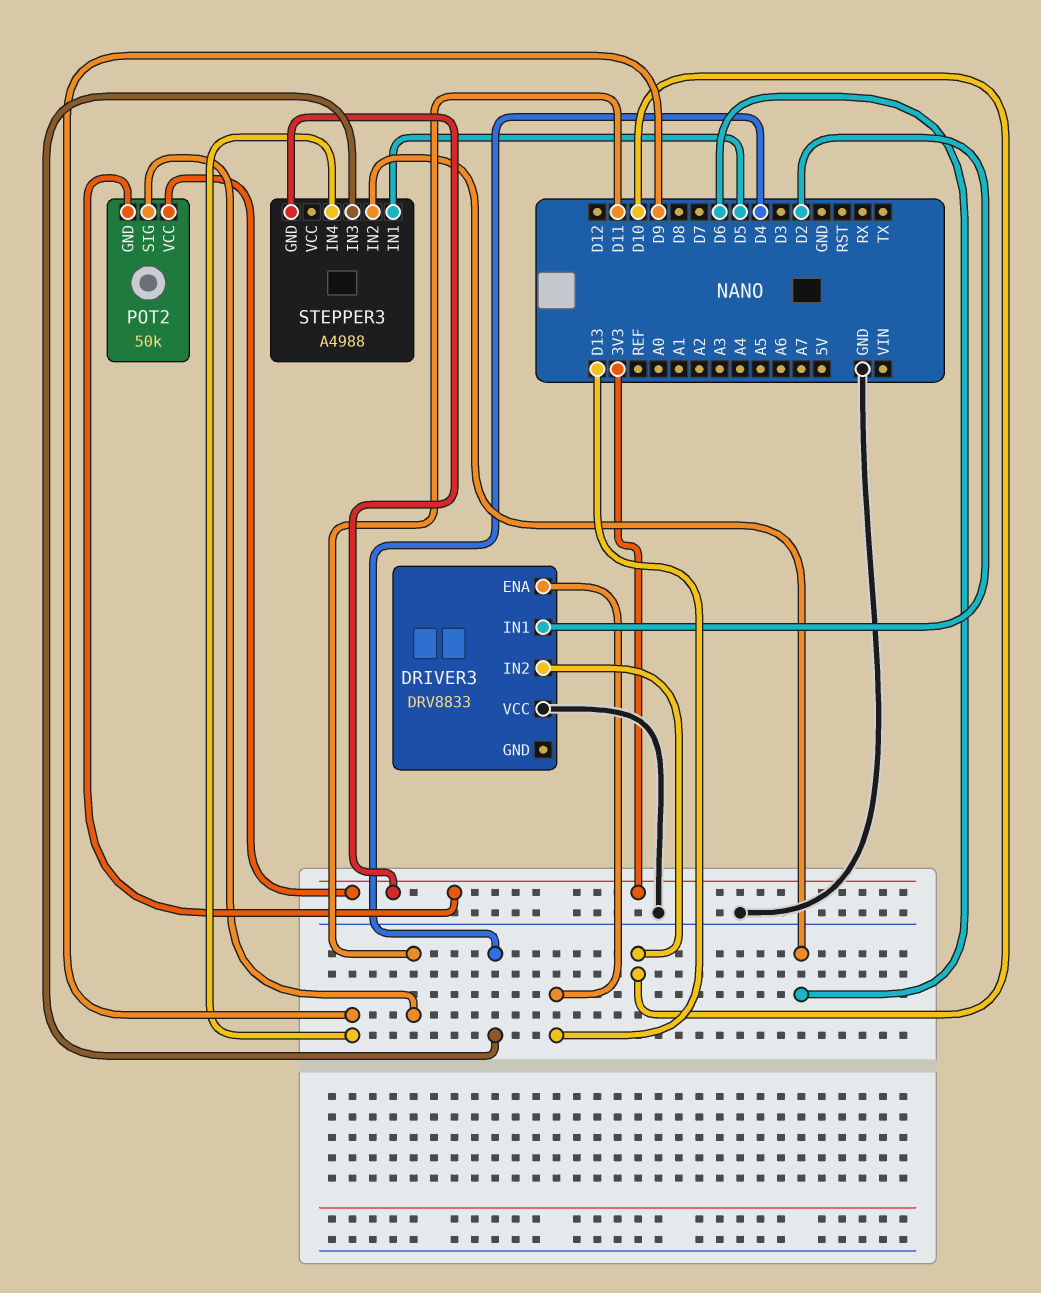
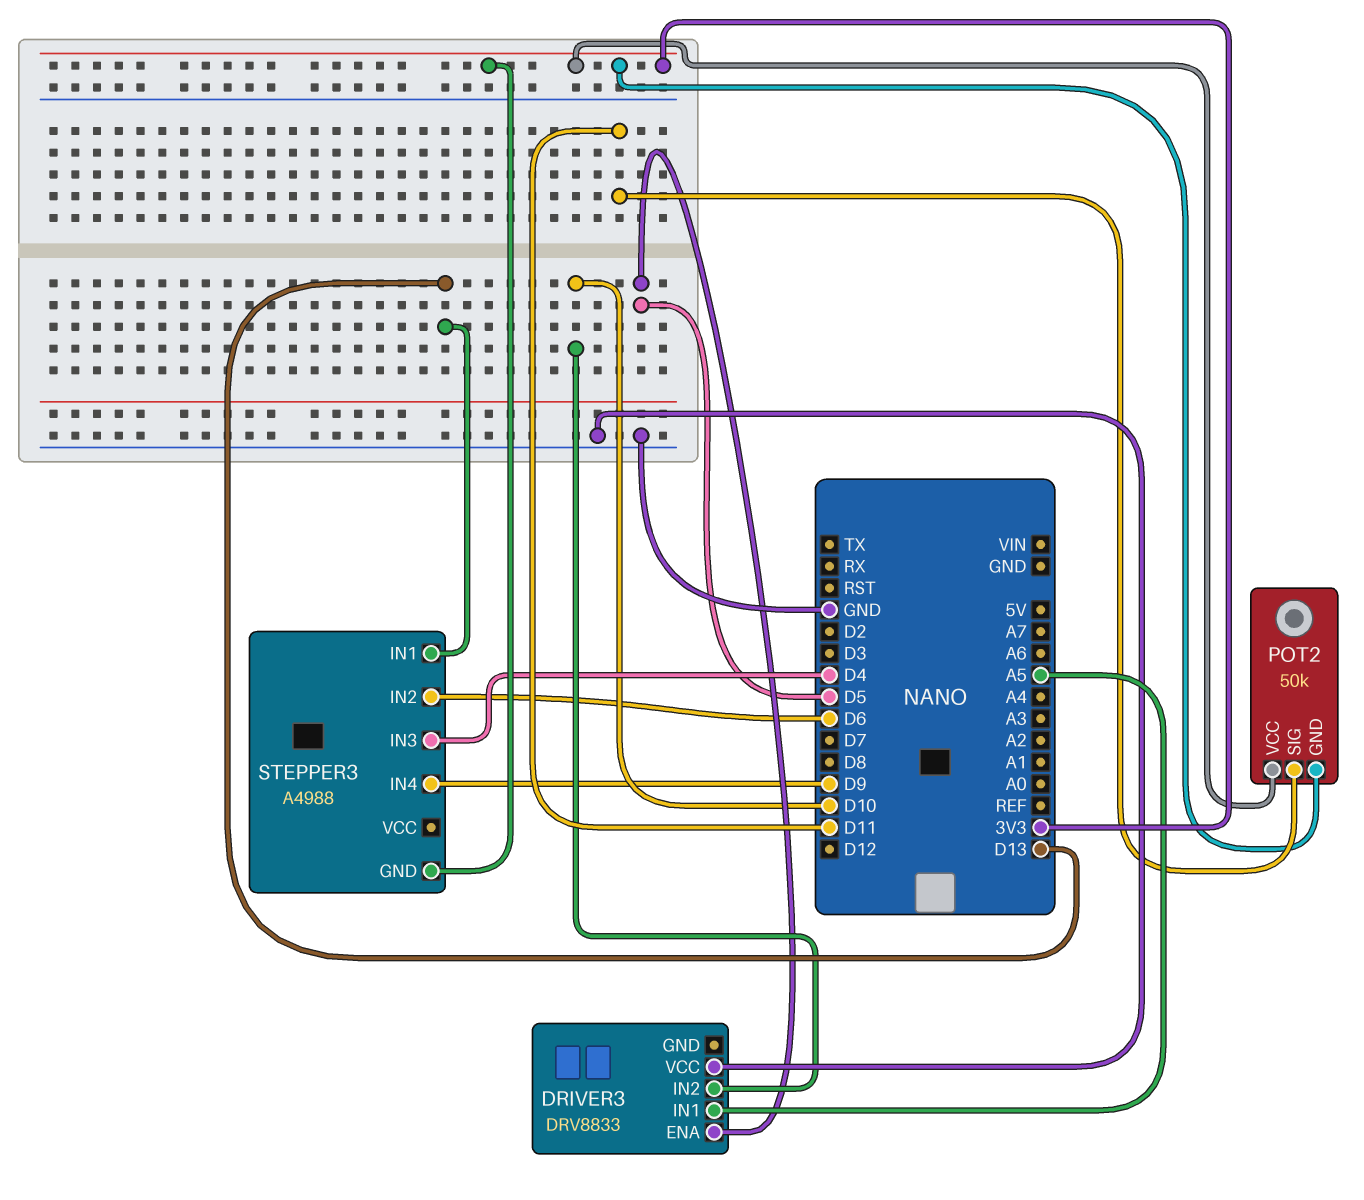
DRIVER3 pin ENA: D13 -> D5
DRIVER3 pin IN1: D2 -> A5
STEPPER3 pin IN1: D5 -> D13

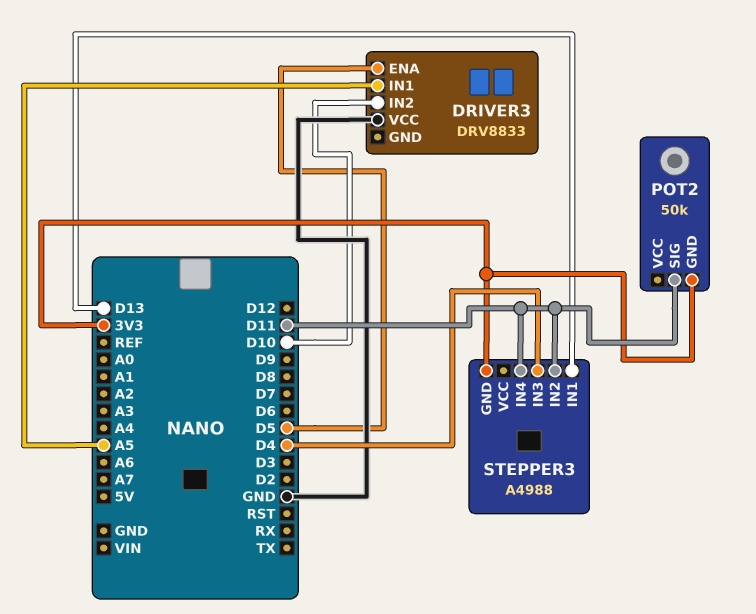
POT2 pin VCC: 3V3 -> none
STEPPER3 pin IN2: D6 -> D11
STEPPER3 pin IN4: D9 -> D11

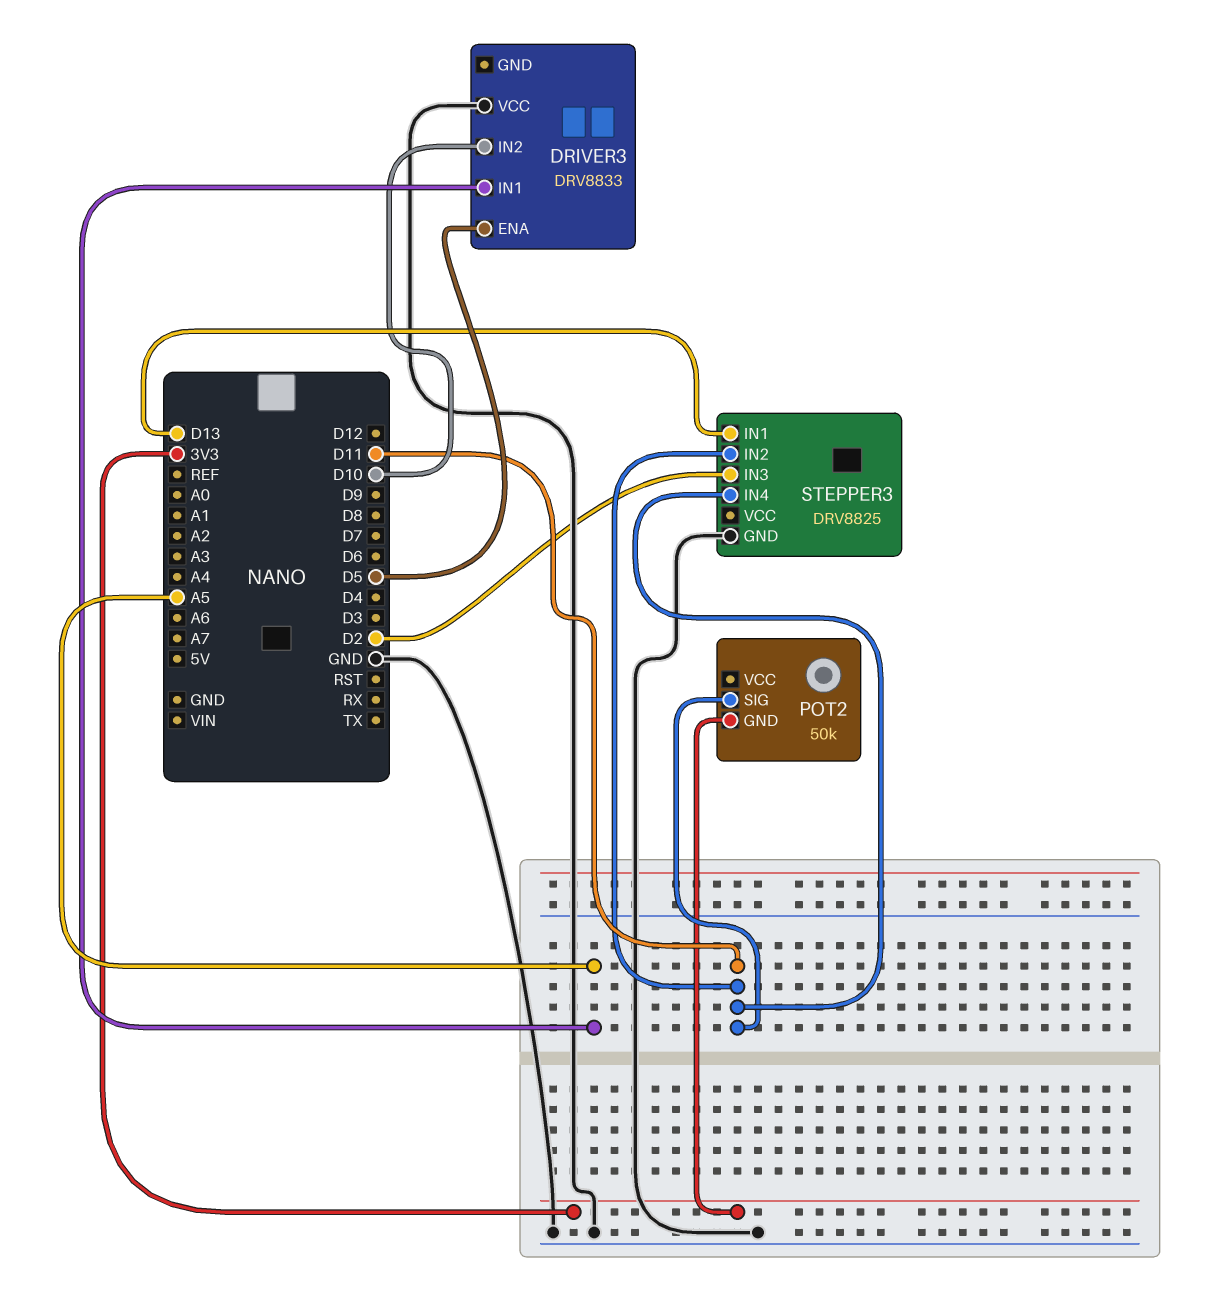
STEPPER3: A4988 -> DRV8825
STEPPER3 pin GND: 3V3 -> GND
STEPPER3 pin IN3: D4 -> D2

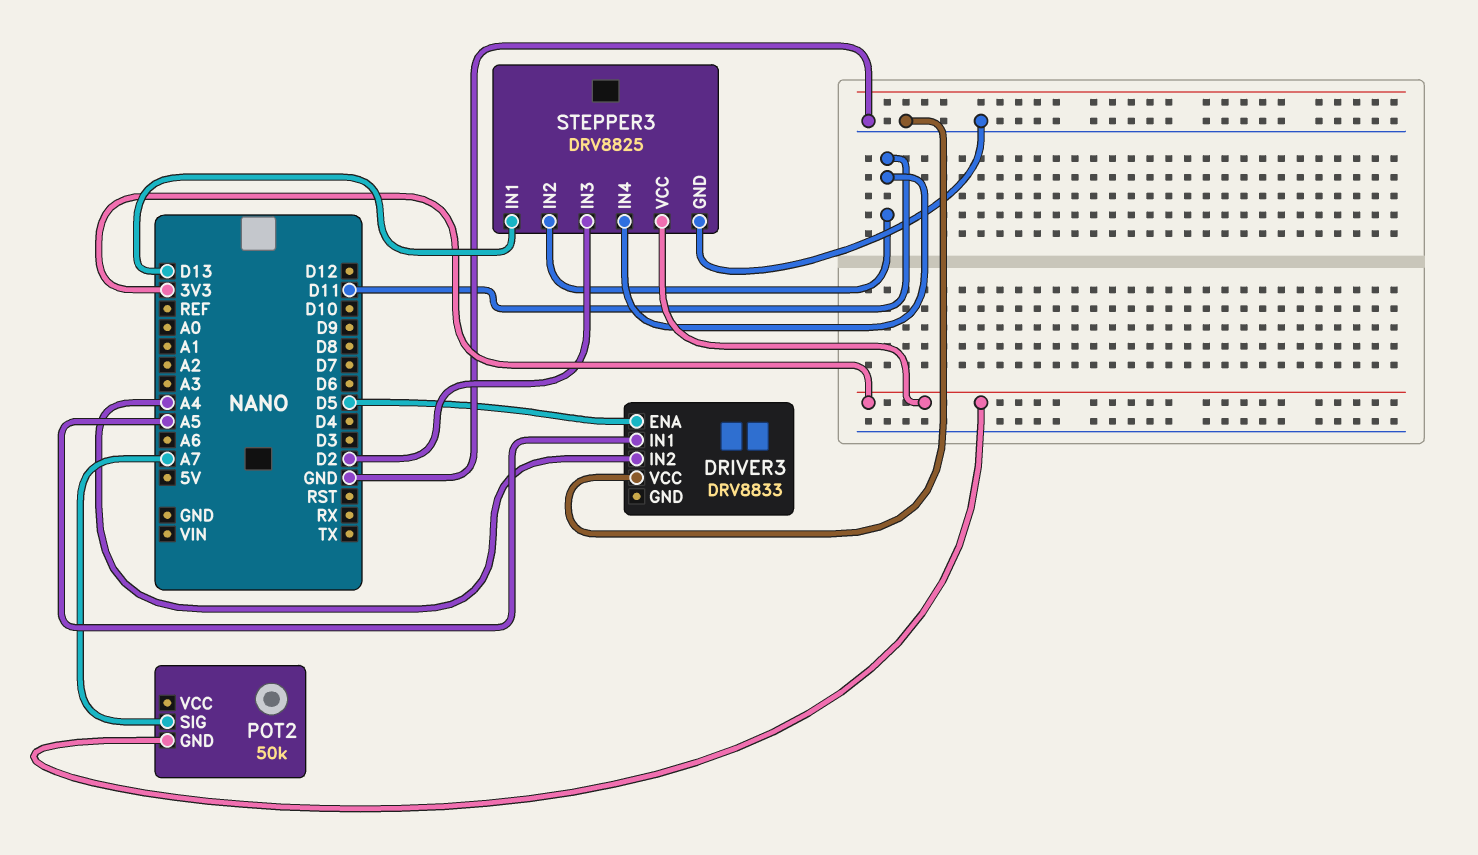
DRIVER3 pin IN2: D10 -> A4
POT2 pin SIG: D11 -> A7
STEPPER3 pin VCC: none -> 3V3

